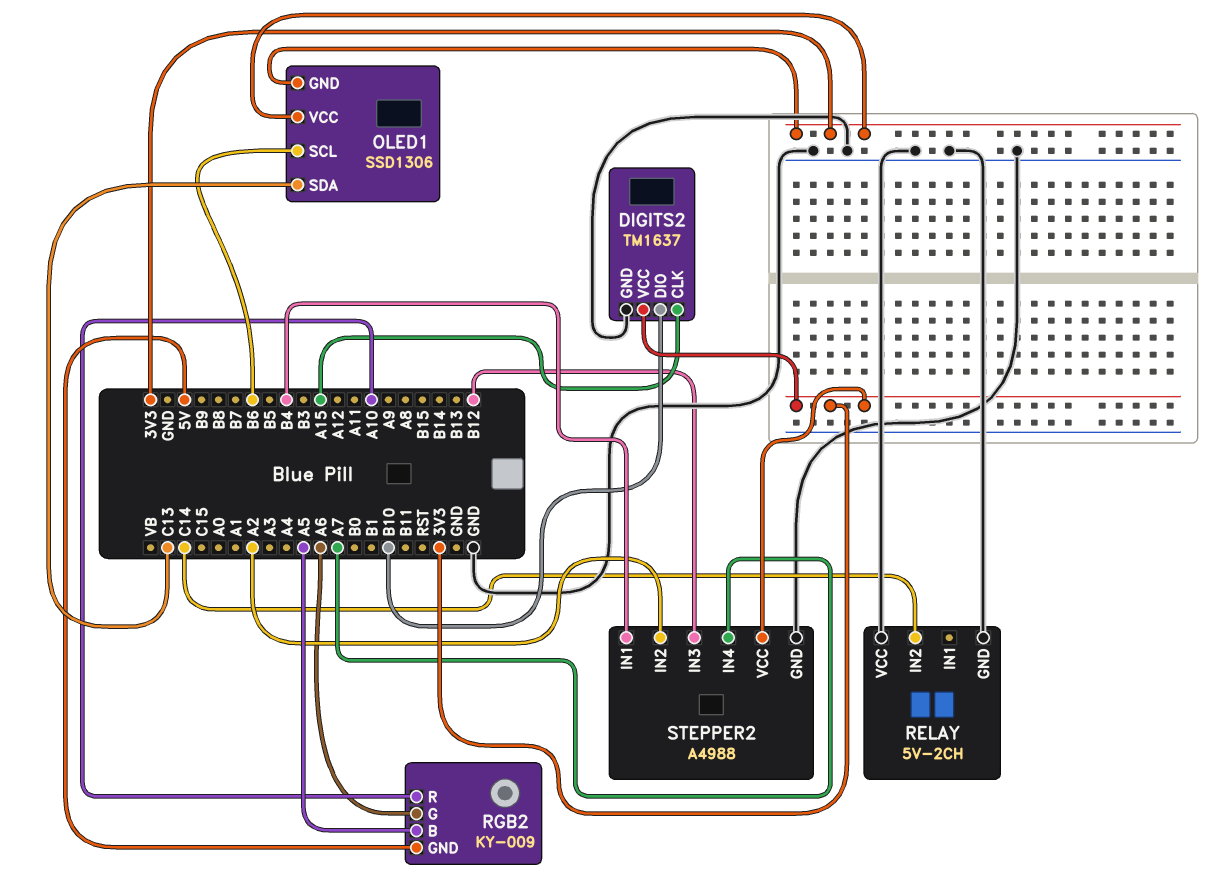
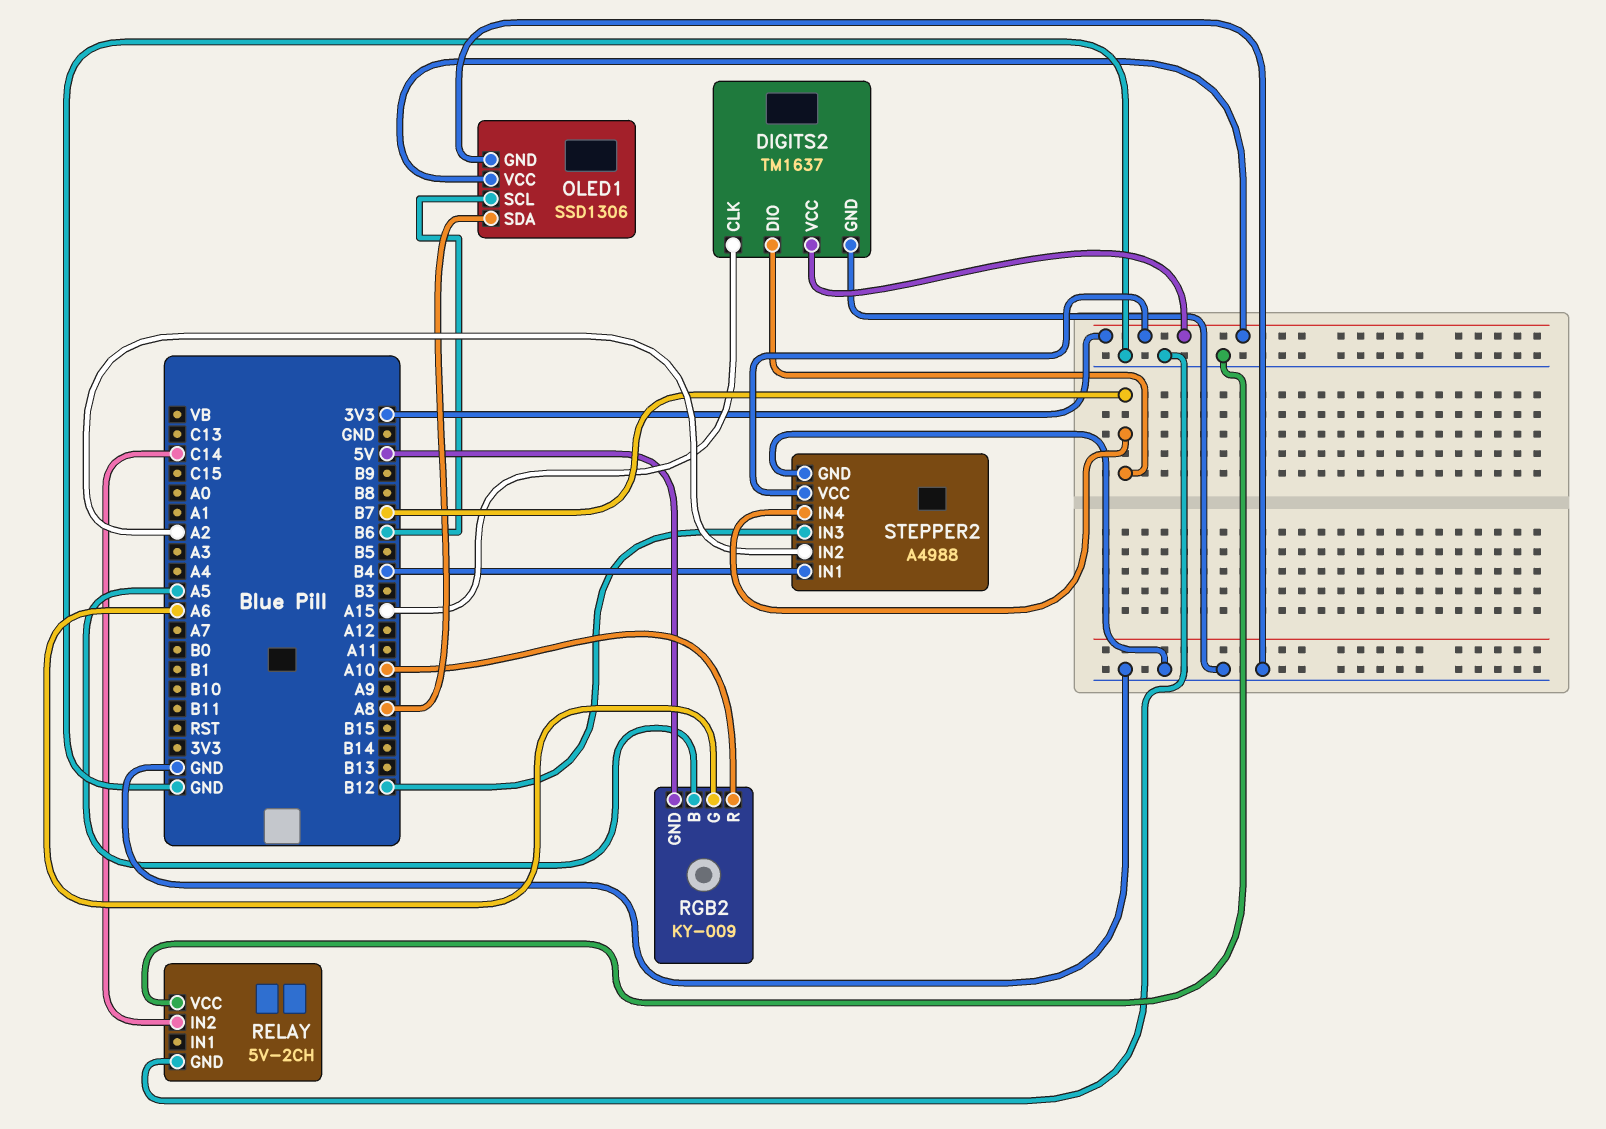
DIGITS2 pin DIO: B10 -> B7
OLED1 pin GND: 3V3 -> GND
OLED1 pin SDA: C13 -> A8
STEPPER2 pin IN4: A7 -> B7

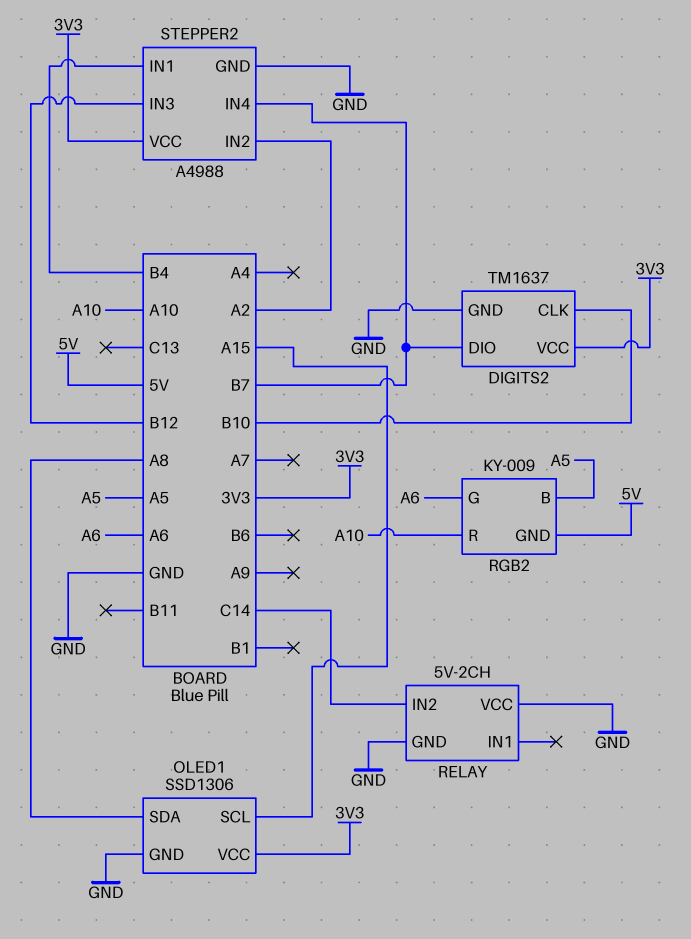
DIGITS2 pin CLK: A15 -> B10
OLED1 pin SCL: B6 -> A15

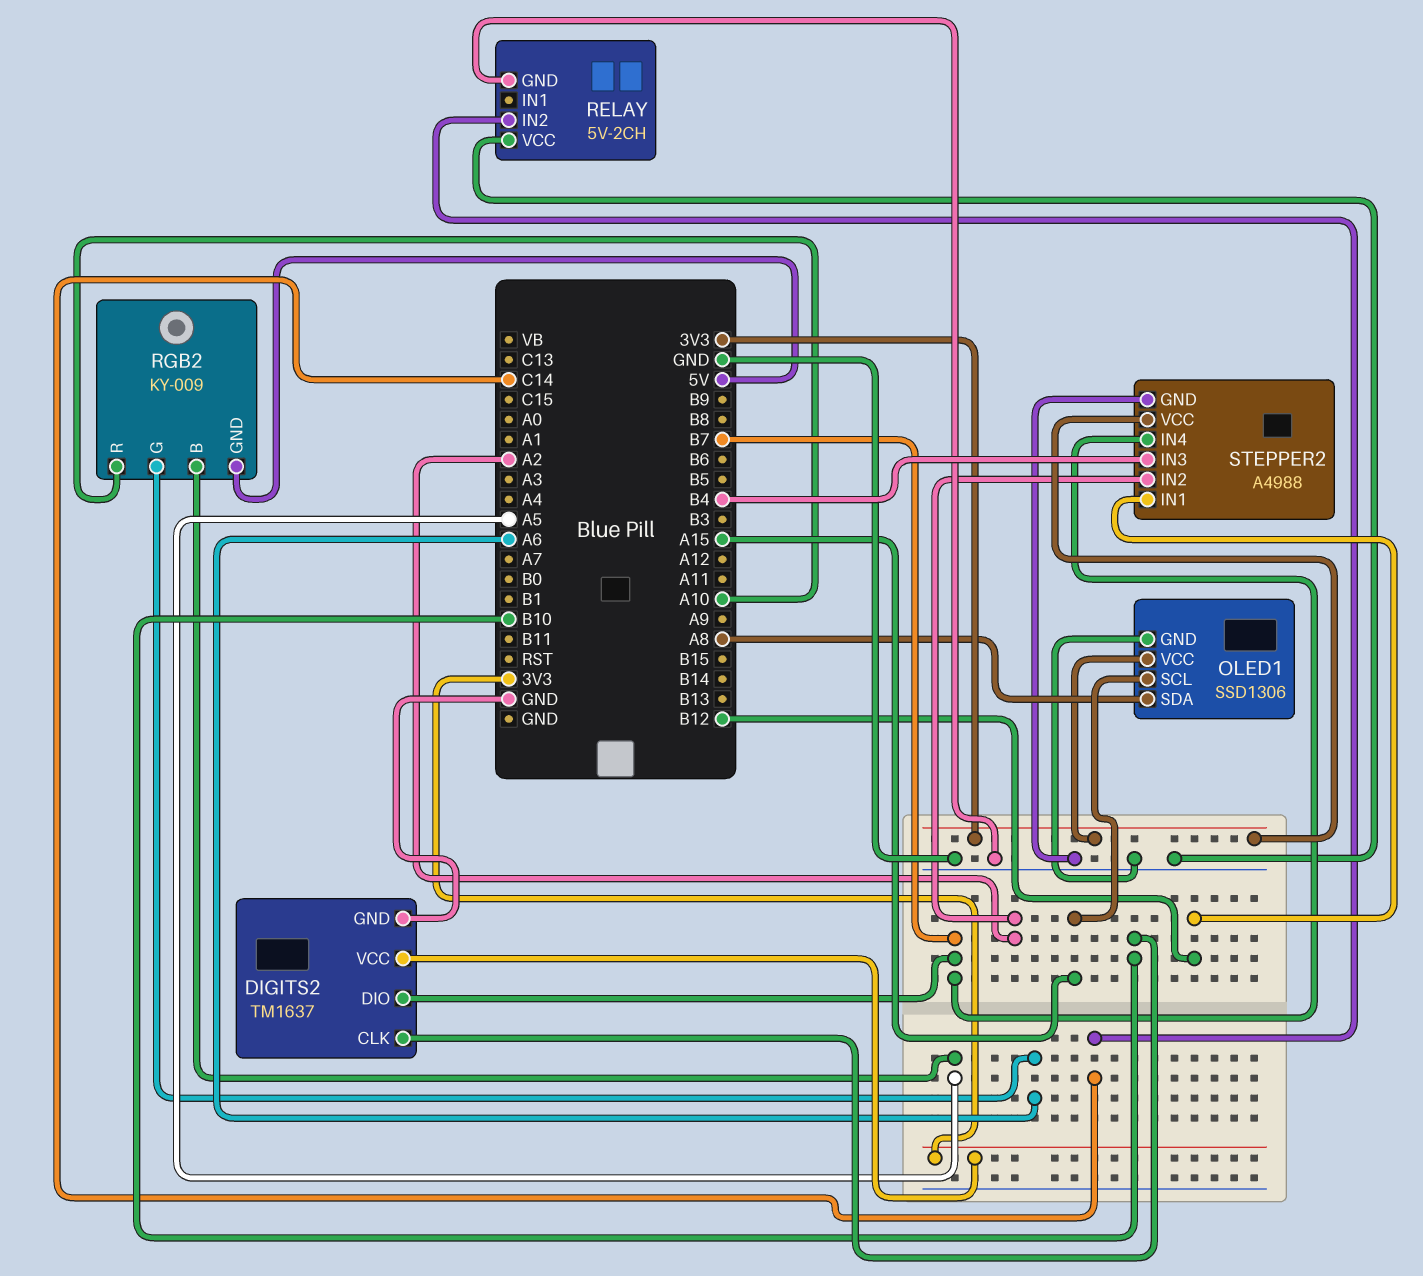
STEPPER2 pin IN1: B4 -> B12
STEPPER2 pin IN3: B12 -> B4

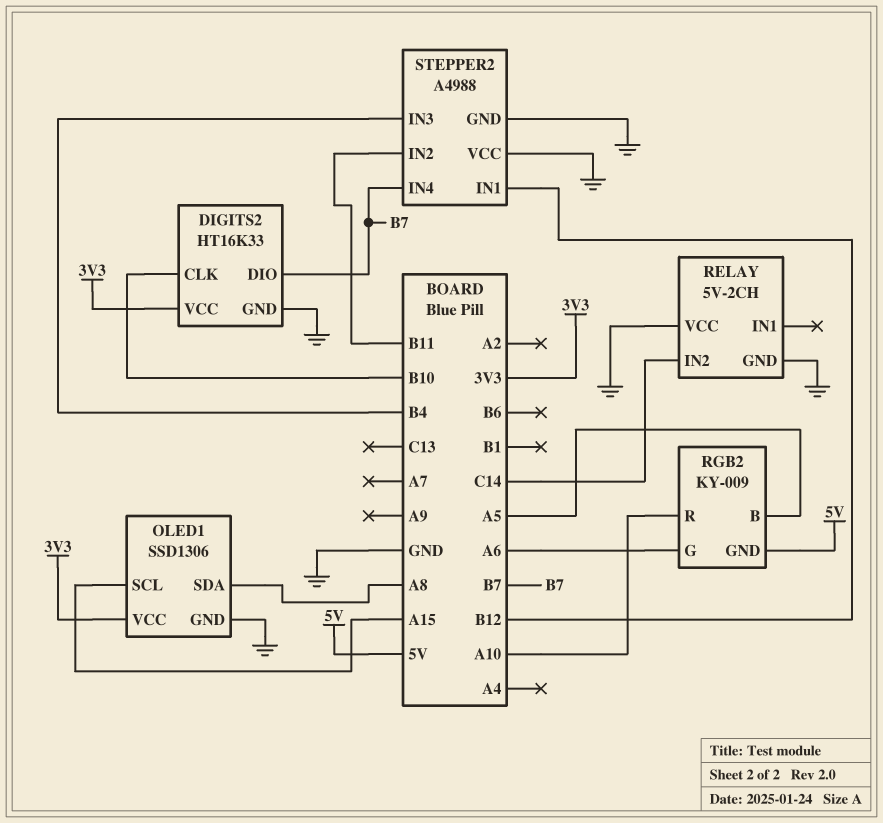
DIGITS2: TM1637 -> HT16K33
STEPPER2 pin IN2: A2 -> B11
STEPPER2 pin VCC: 3V3 -> GND

